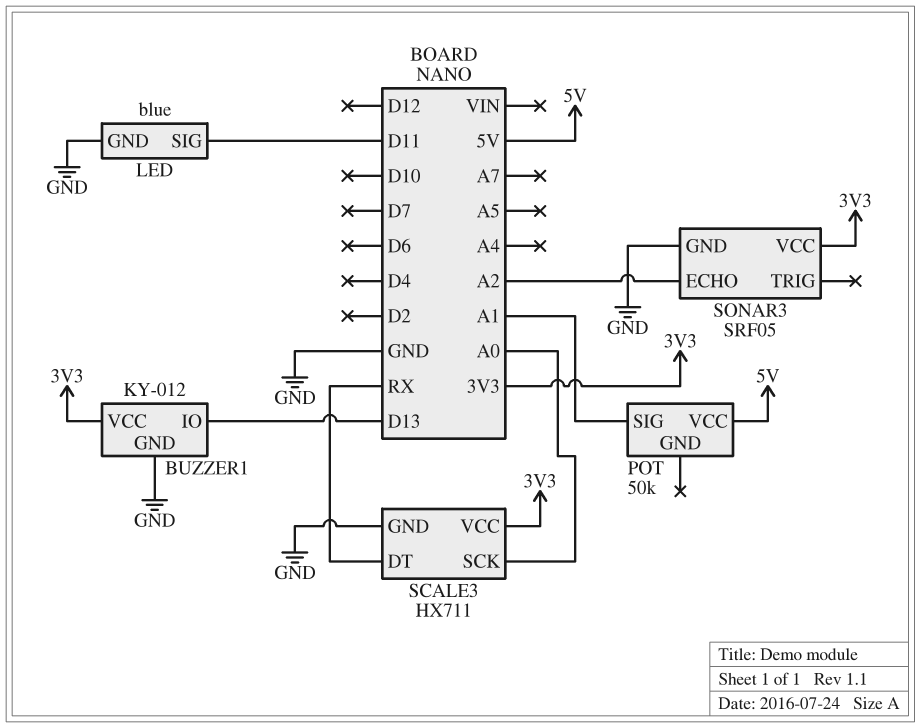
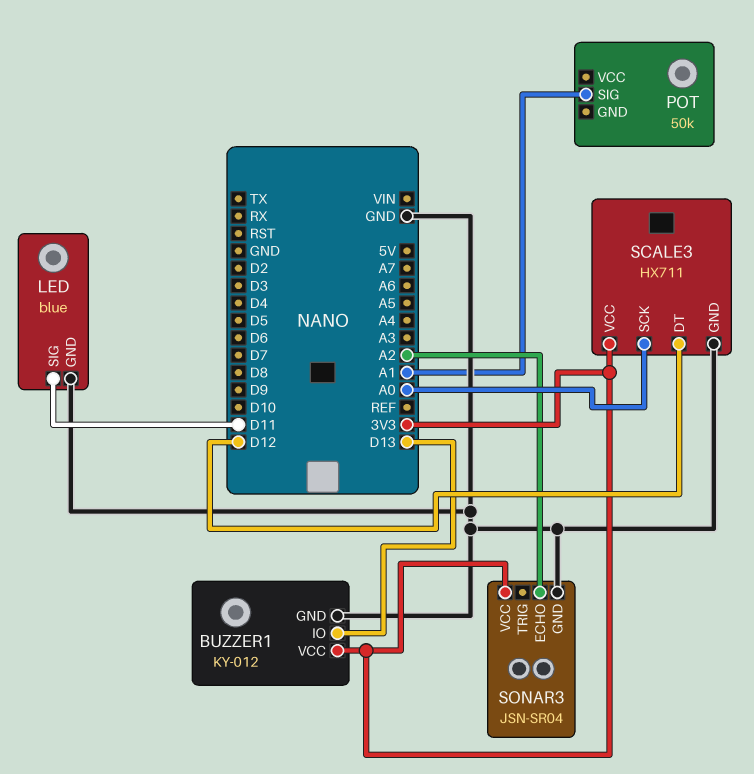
POT pin VCC: 5V -> none
SCALE3 pin DT: RX -> D12
SONAR3: SRF05 -> JSN-SR04

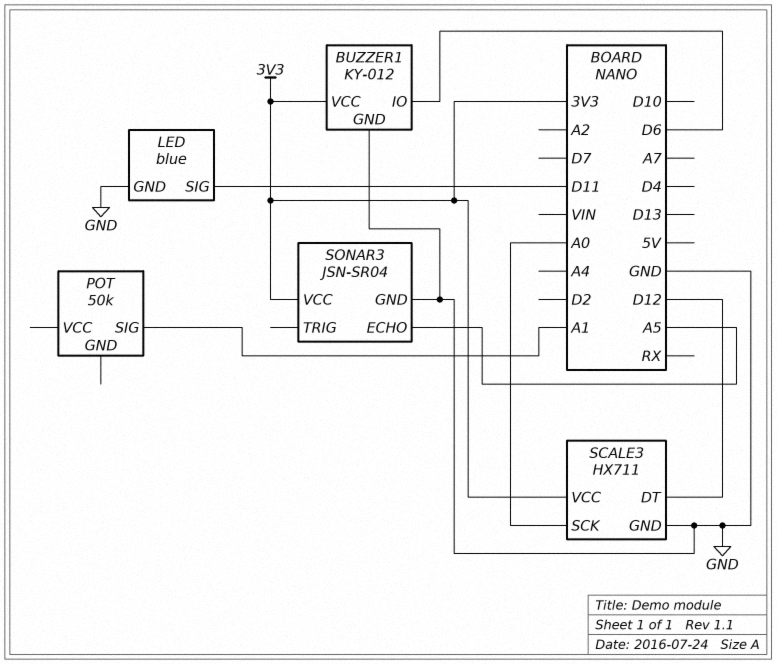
BUZZER1 pin IO: D13 -> D6
SONAR3 pin ECHO: A2 -> A5

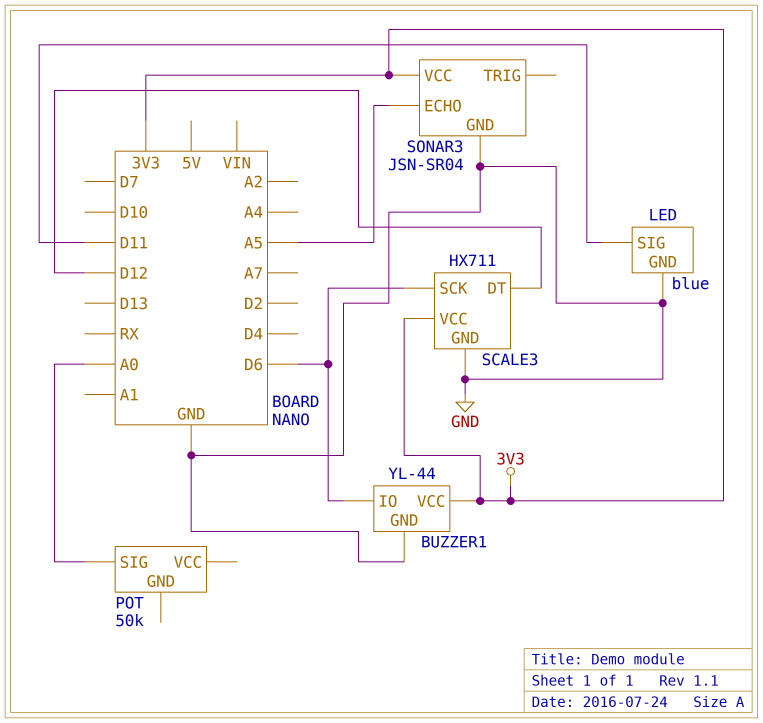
BUZZER1: KY-012 -> YL-44
POT pin SIG: A1 -> A0
SCALE3 pin SCK: A0 -> D6

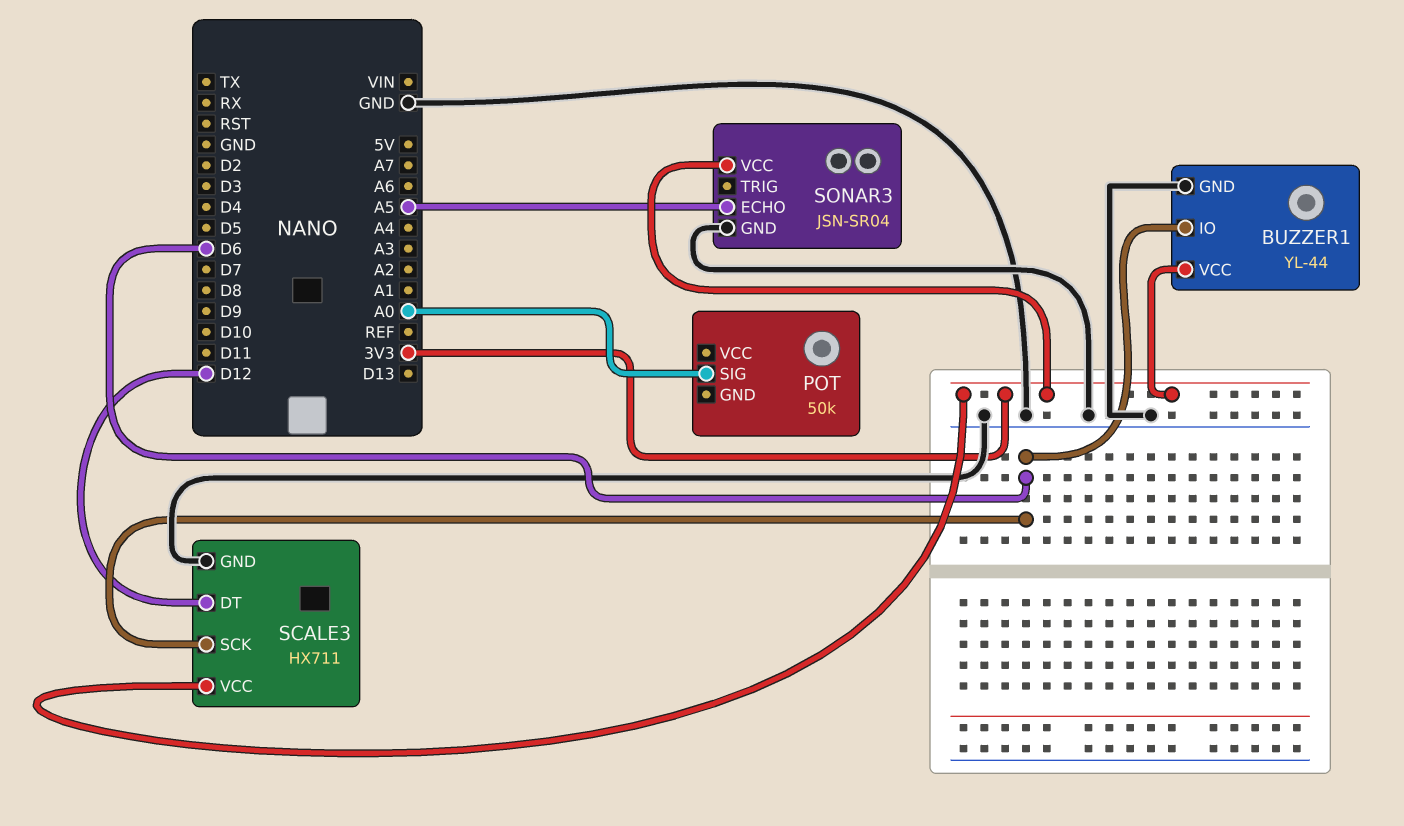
LED: blue -> none
LED pin GND: GND -> none
LED pin SIG: D11 -> none

